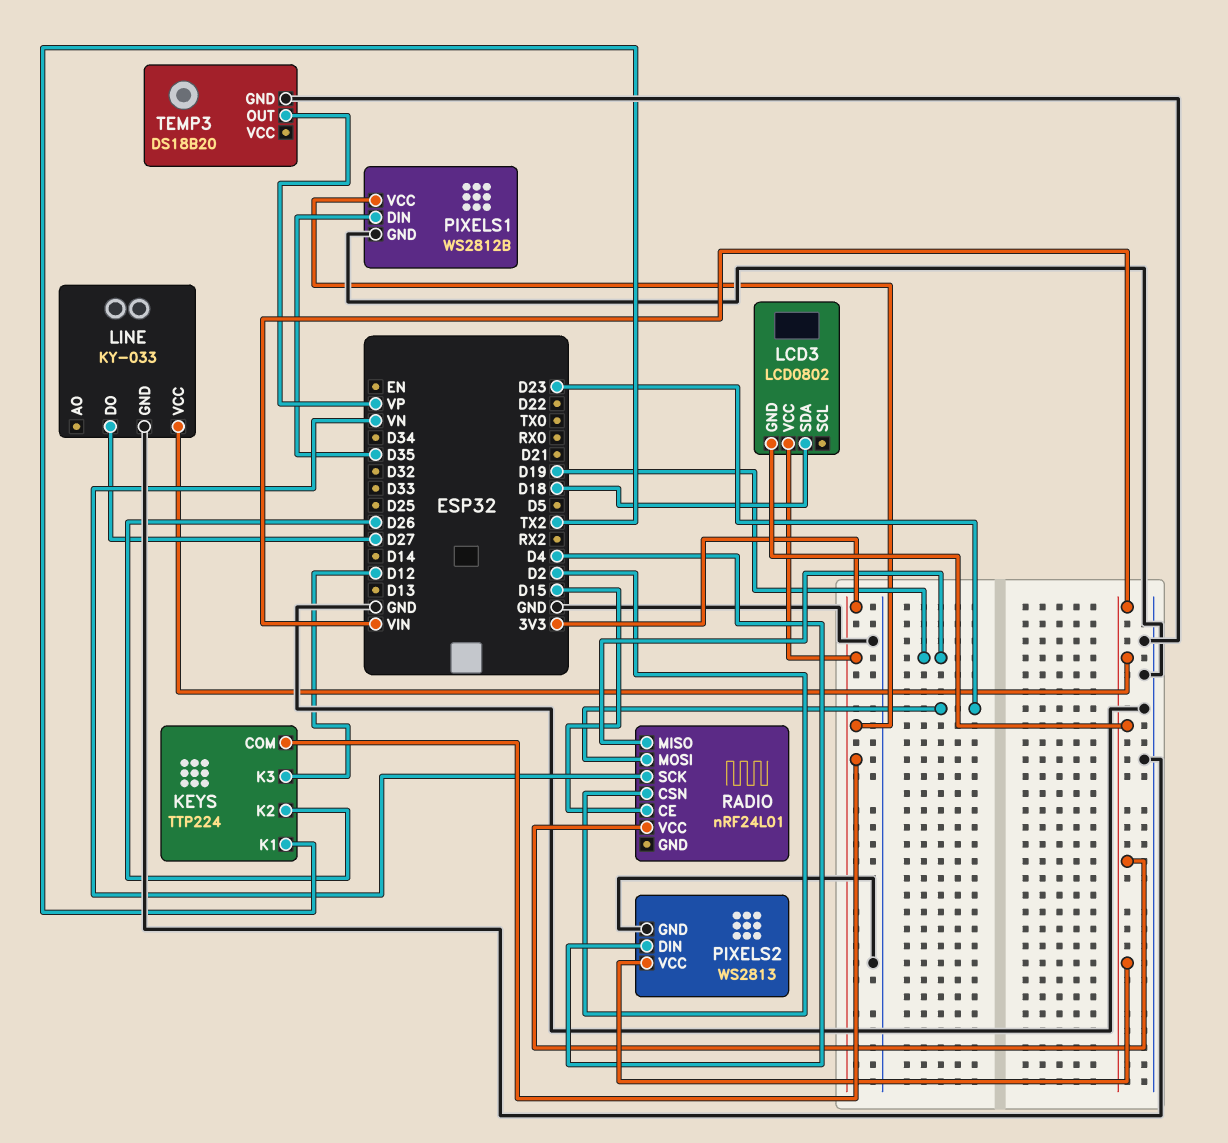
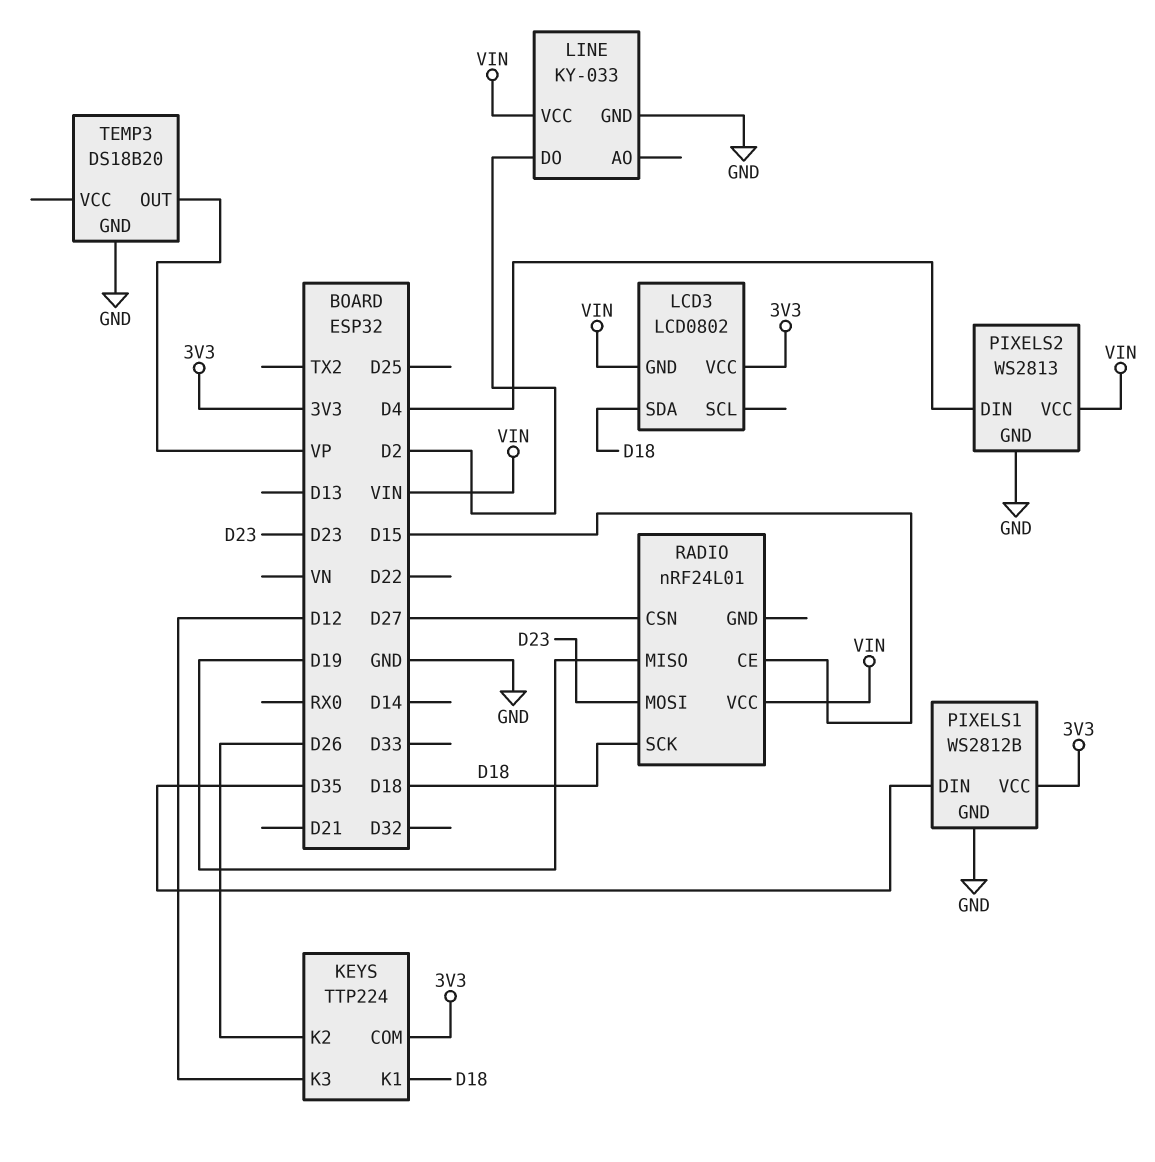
KEYS pin K1: TX2 -> D18
LINE pin DO: D27 -> D2
RADIO pin CSN: D2 -> D27
RADIO pin SCK: VN -> D18

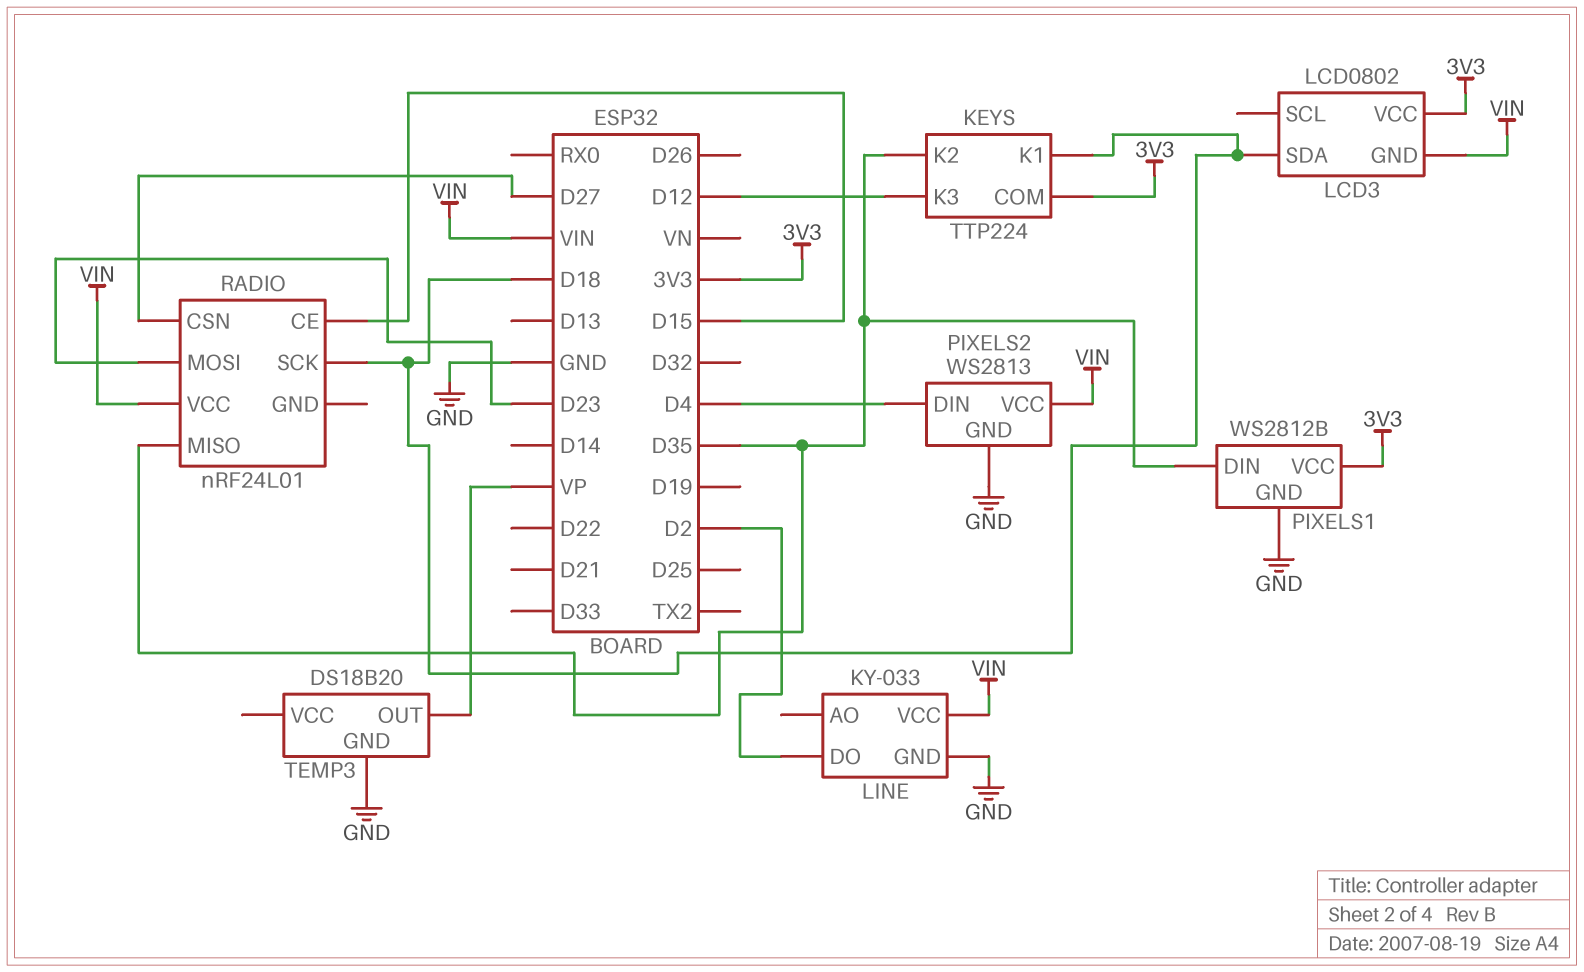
KEYS pin K2: D26 -> D35
RADIO pin MISO: D19 -> D35

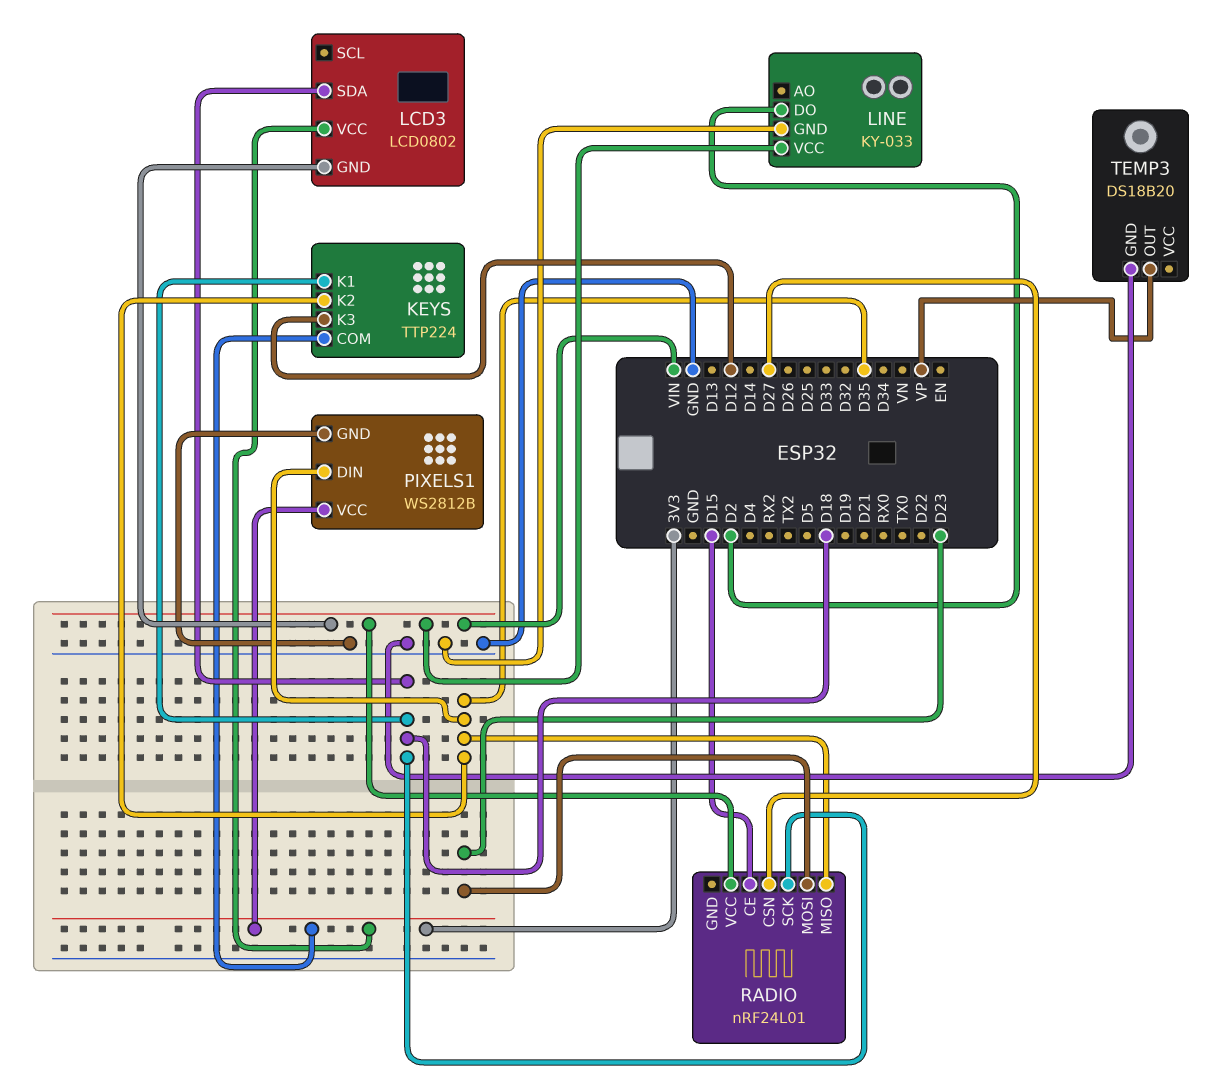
PIXELS2: WS2813 -> none
PIXELS2 pin DIN: D4 -> none
PIXELS2 pin GND: GND -> none
PIXELS2 pin VCC: VIN -> none

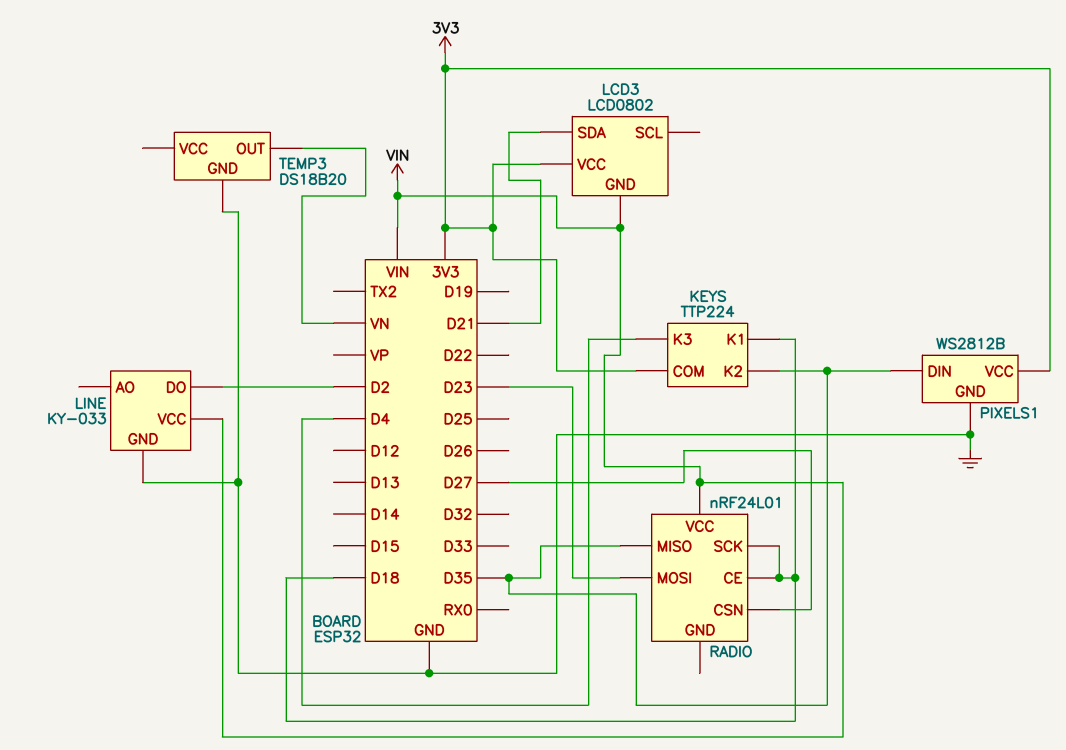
KEYS pin K3: D12 -> D4
LCD3 pin SDA: D18 -> D21
RADIO pin CE: D15 -> D18
TEMP3 pin OUT: VP -> VN

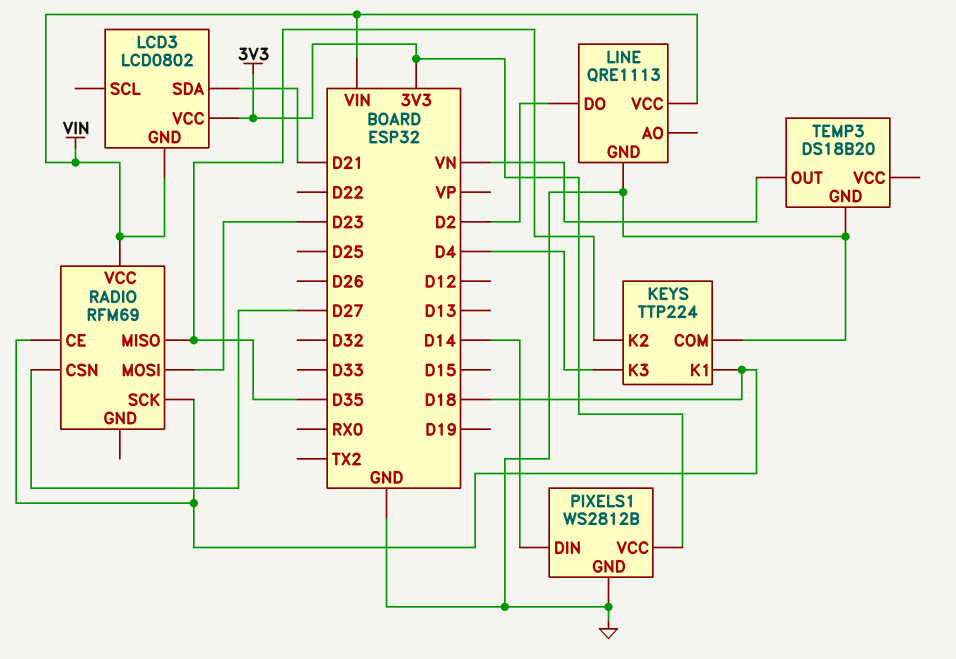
KEYS pin COM: 3V3 -> GND
LINE: KY-033 -> QRE1113
PIXELS1 pin DIN: D35 -> D14
RADIO: nRF24L01 -> RFM69

